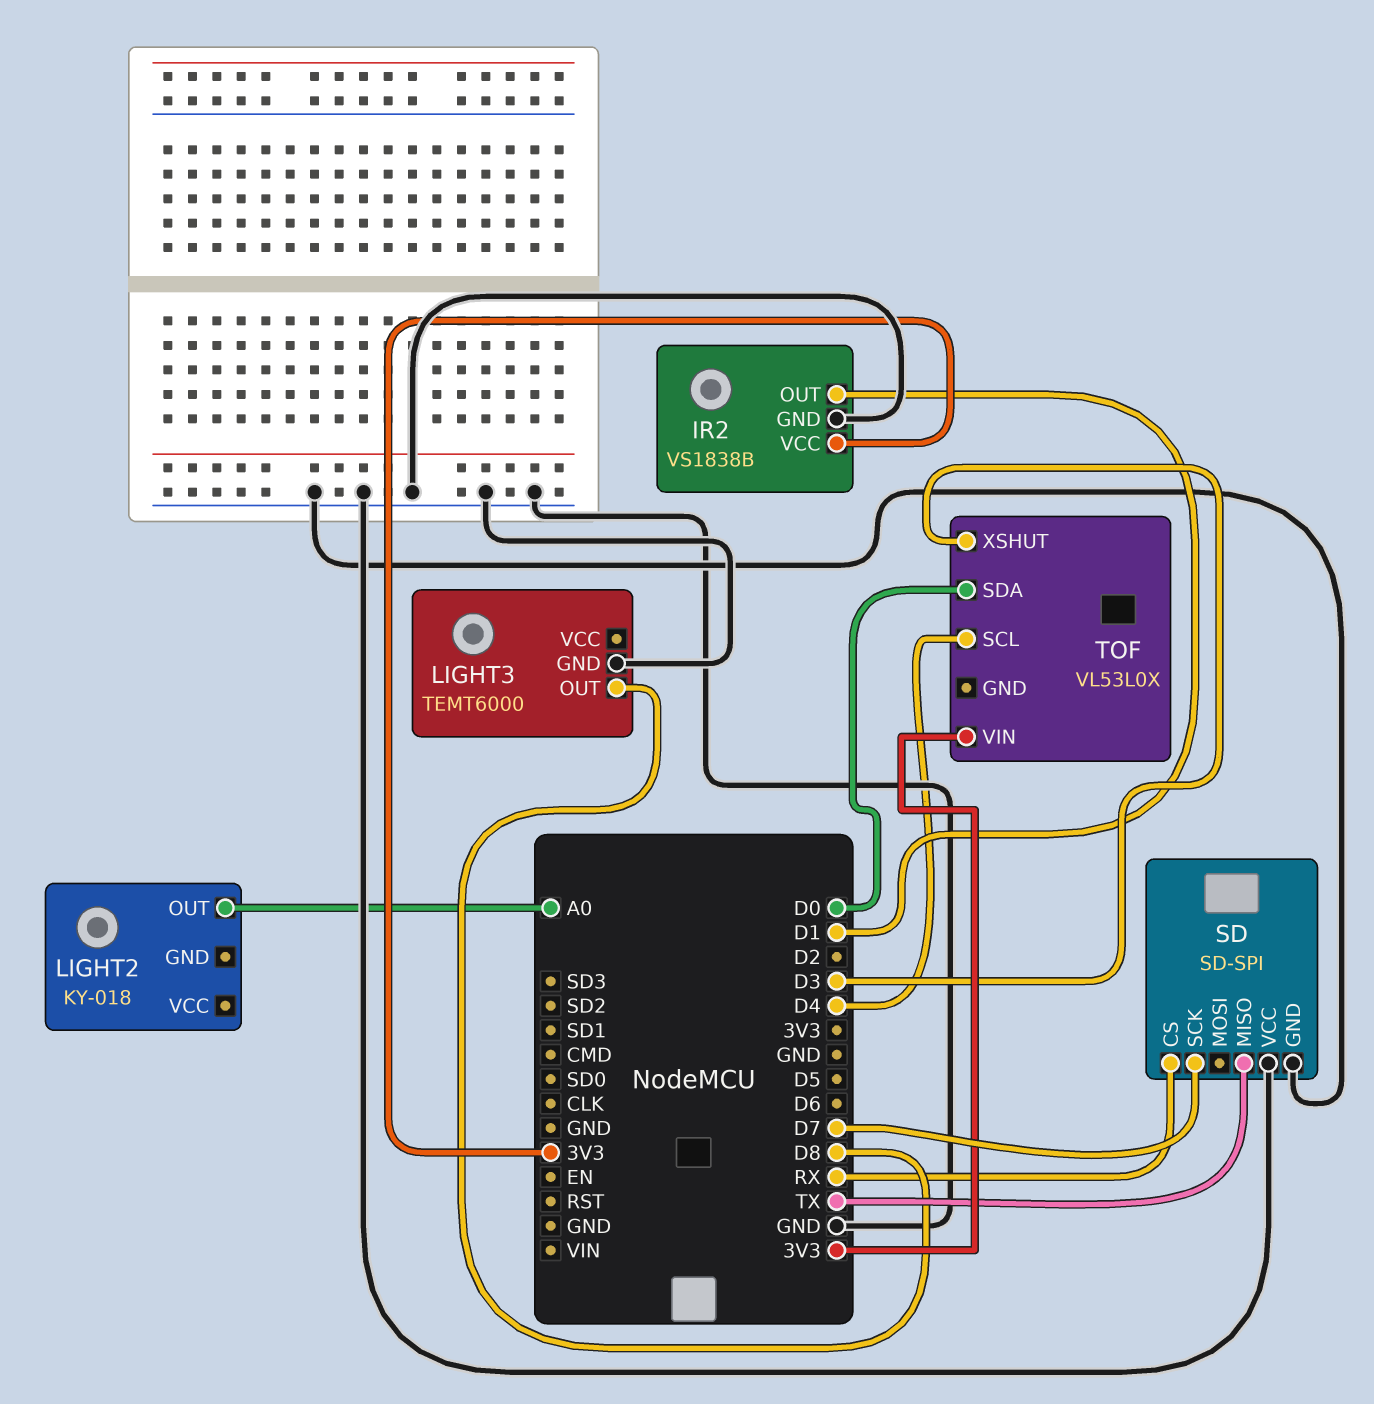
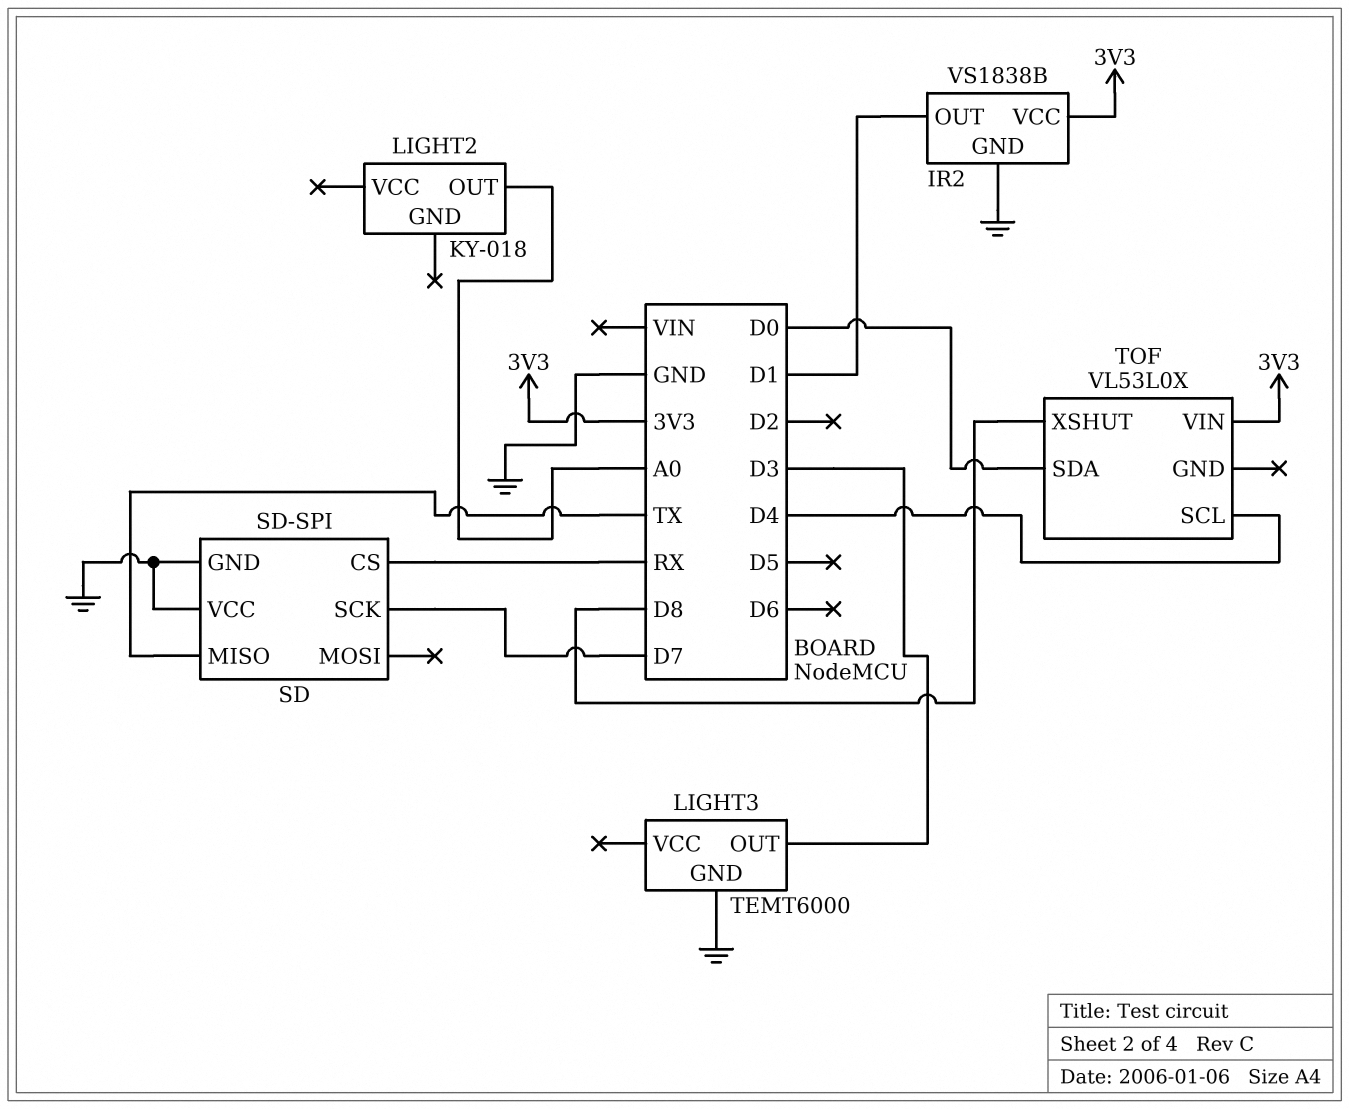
LIGHT3 pin OUT: D8 -> D3
TOF pin XSHUT: D3 -> D8

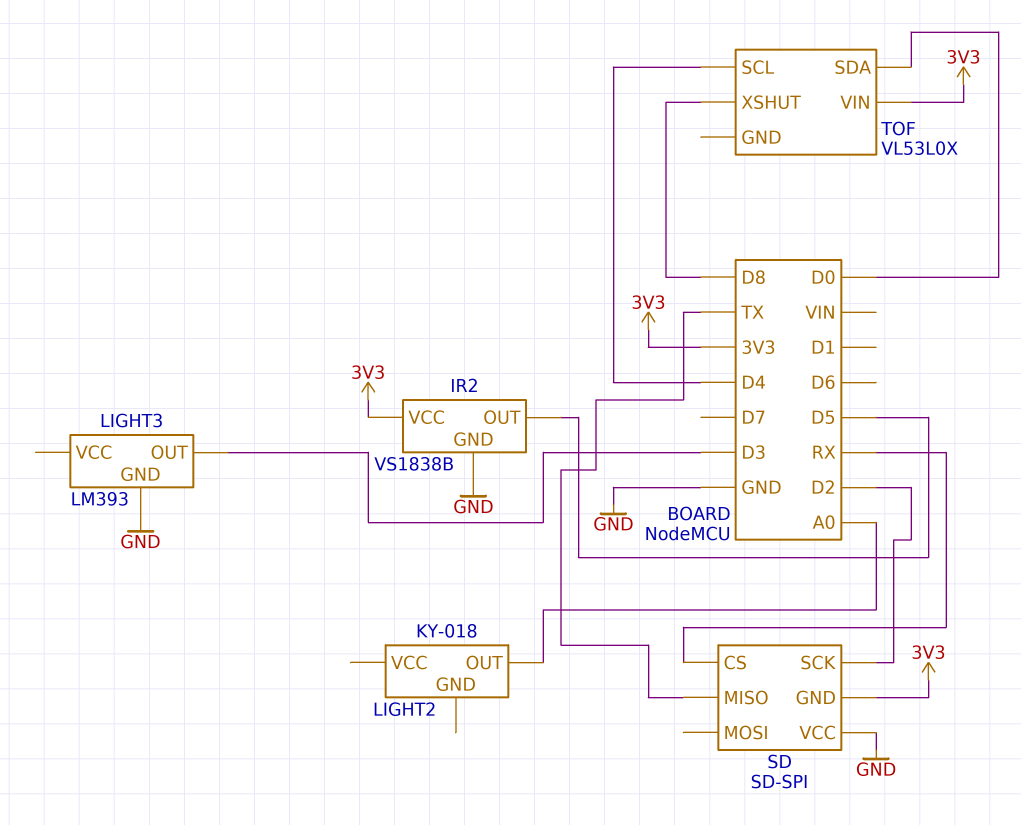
IR2 pin OUT: D1 -> D5
LIGHT3: TEMT6000 -> LM393
SD pin GND: GND -> 3V3
SD pin SCK: D7 -> D2

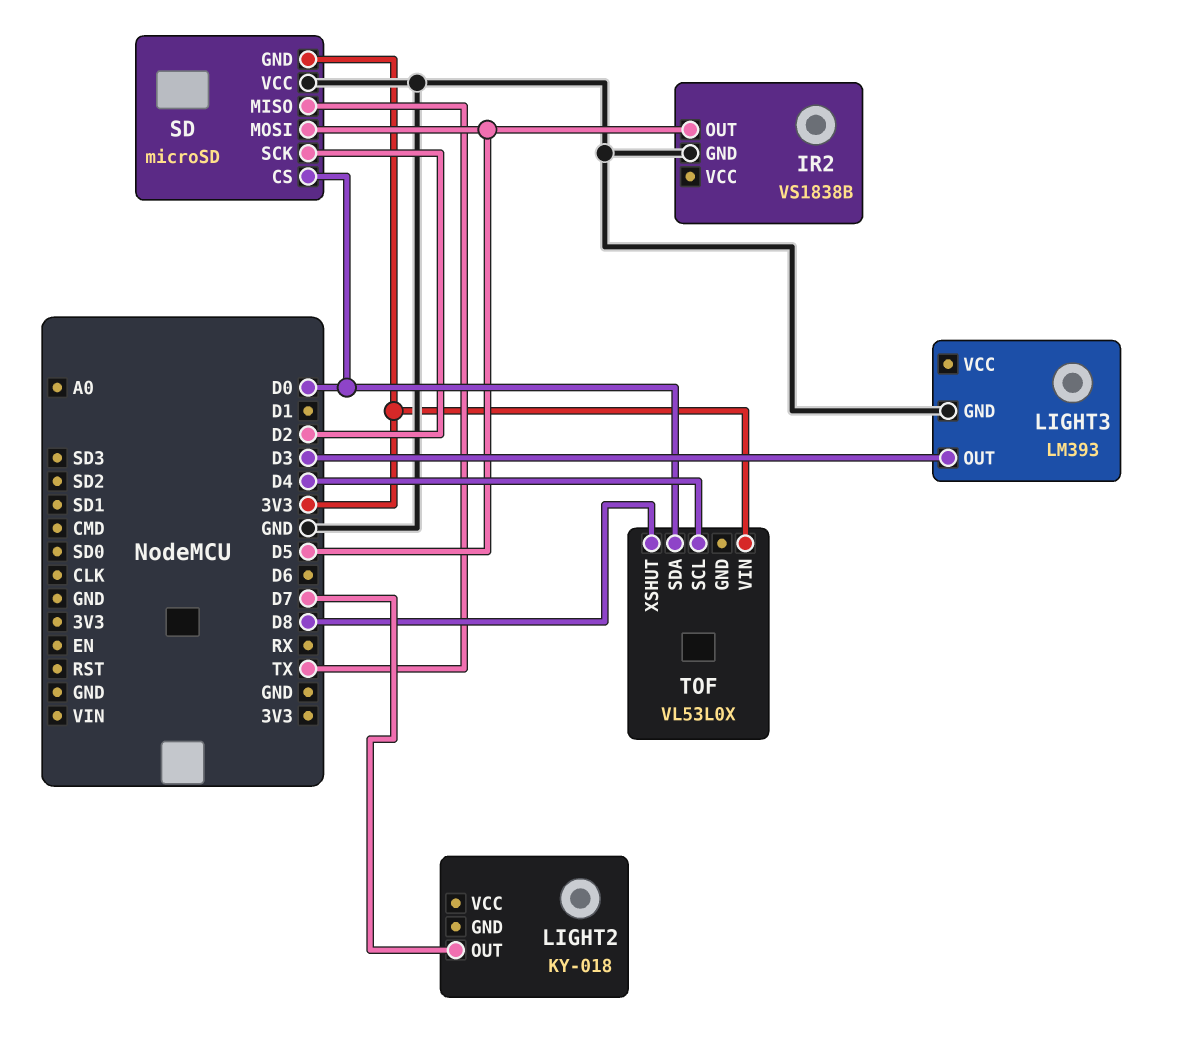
IR2 pin VCC: 3V3 -> none
LIGHT2 pin OUT: A0 -> D7
SD: SD-SPI -> microSD
SD pin CS: RX -> D0
SD pin MOSI: none -> D5

